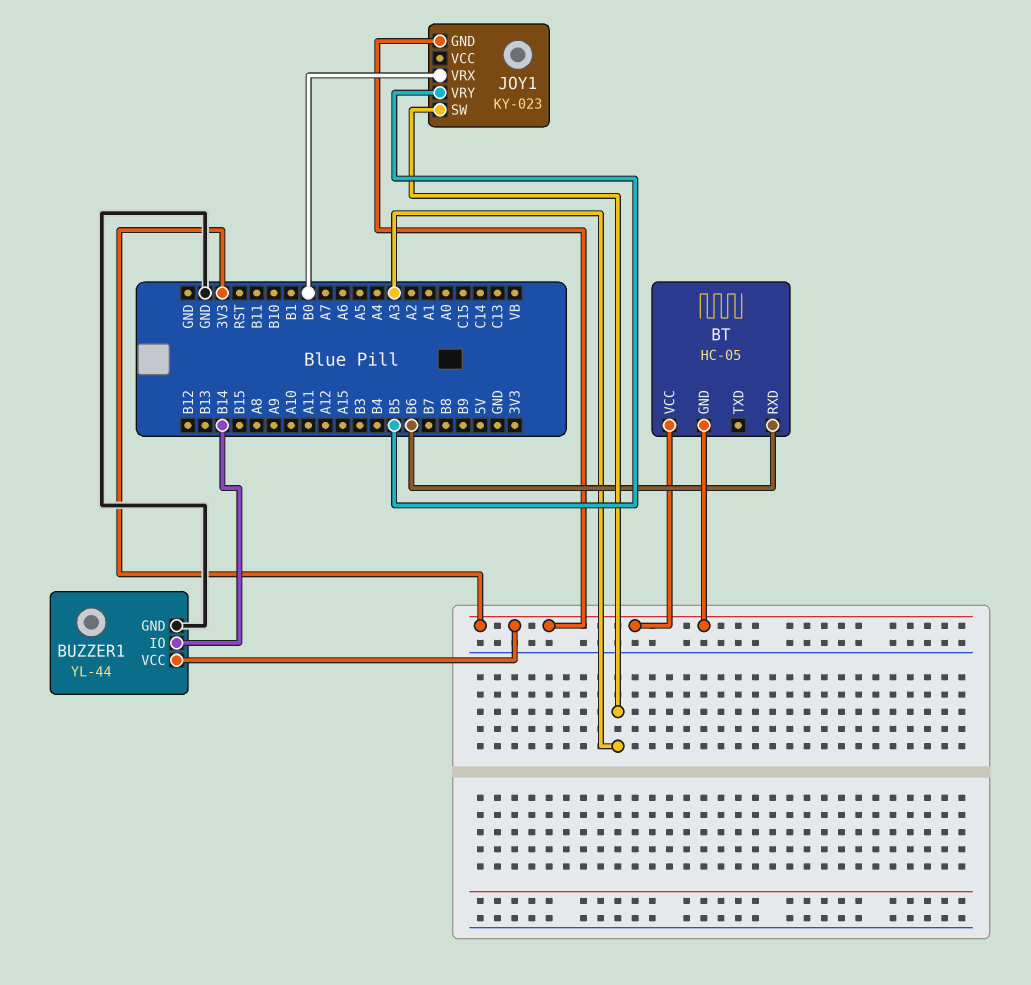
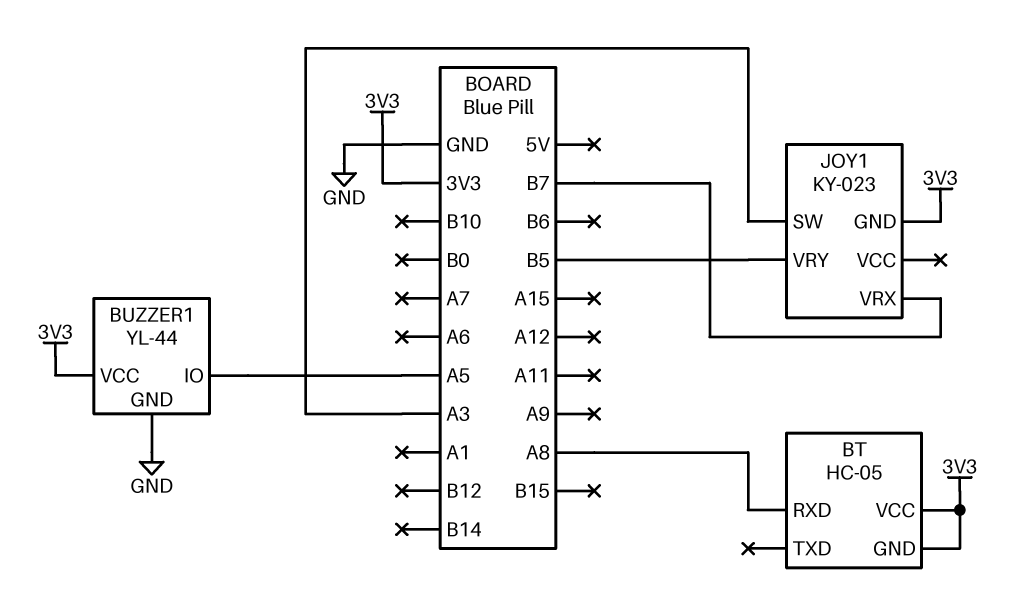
BT pin RXD: B6 -> A8
BUZZER1 pin IO: B14 -> A5
JOY1 pin VRX: B0 -> B7

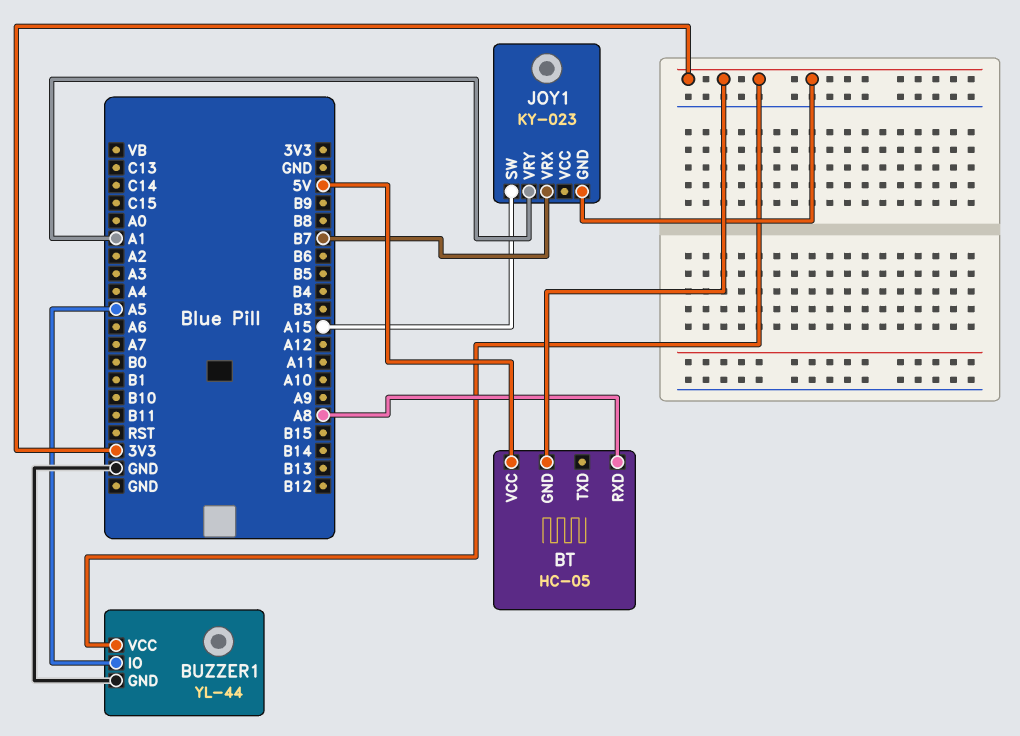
BT pin VCC: 3V3 -> 5V
JOY1 pin SW: A3 -> A15
JOY1 pin VRY: B5 -> A1

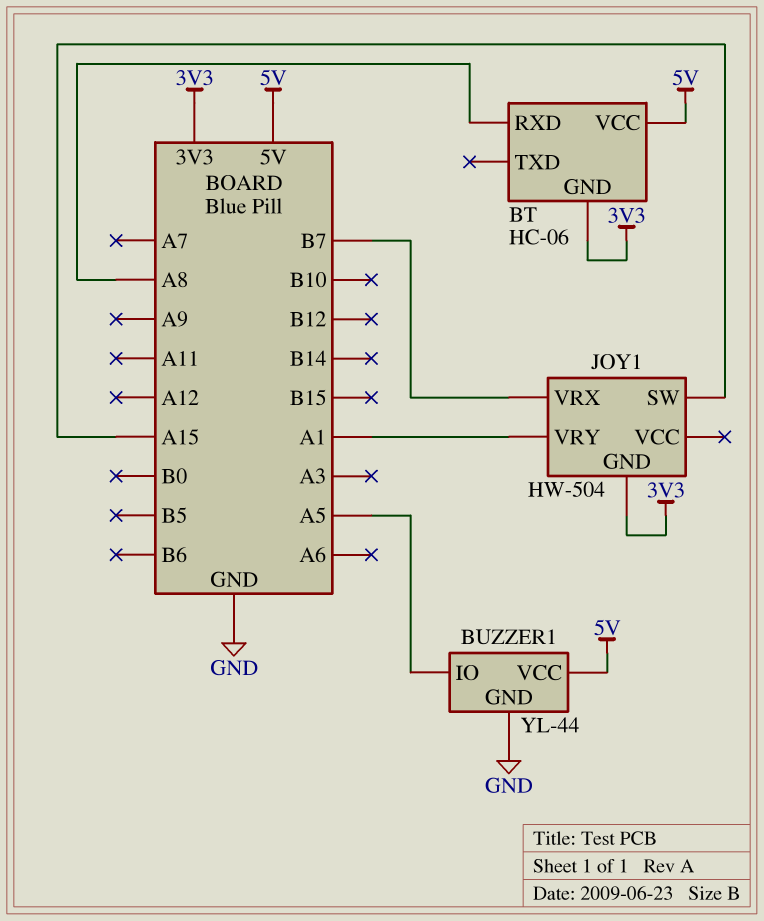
BT: HC-05 -> HC-06
BUZZER1 pin VCC: 3V3 -> 5V
JOY1: KY-023 -> HW-504

